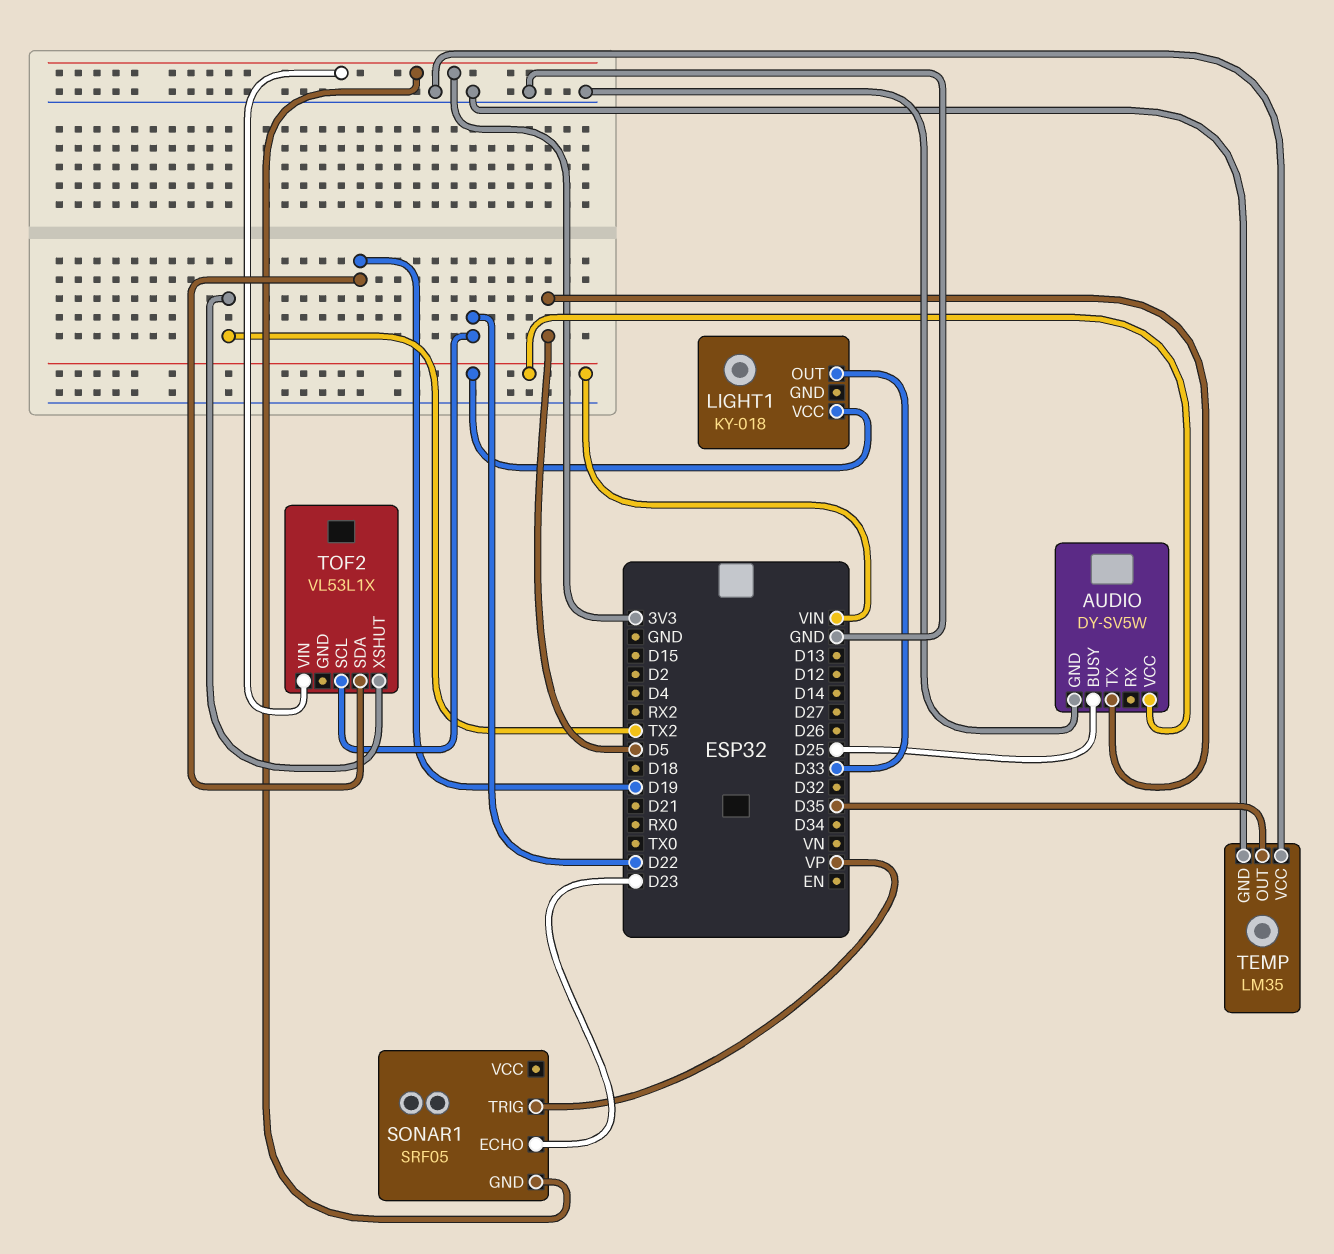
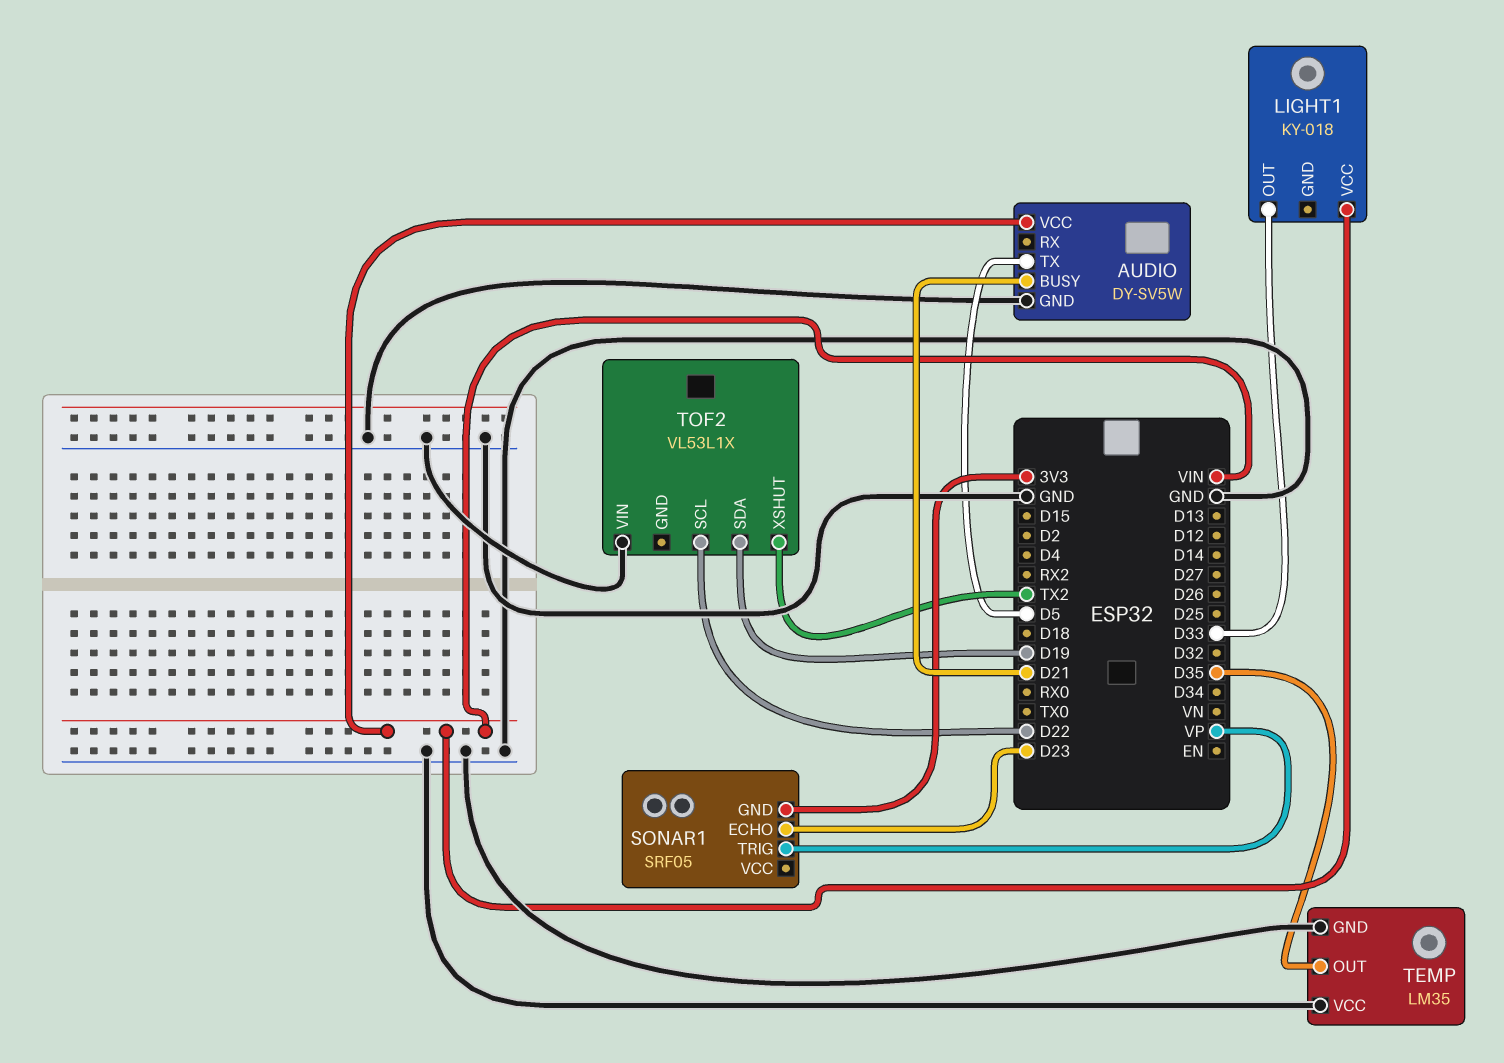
AUDIO pin BUSY: D25 -> D21
TOF2 pin VIN: 3V3 -> GND

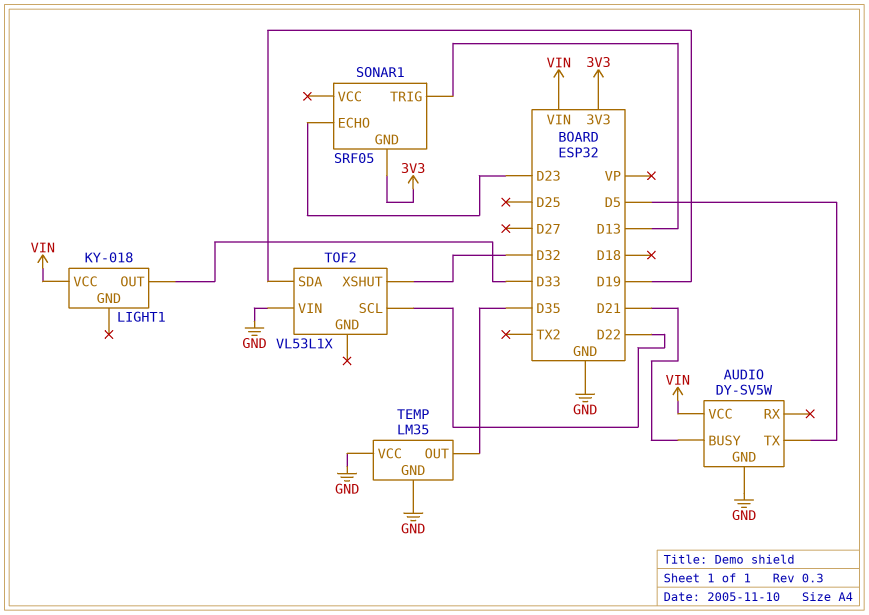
SONAR1 pin TRIG: VP -> D13
TOF2 pin XSHUT: TX2 -> D32

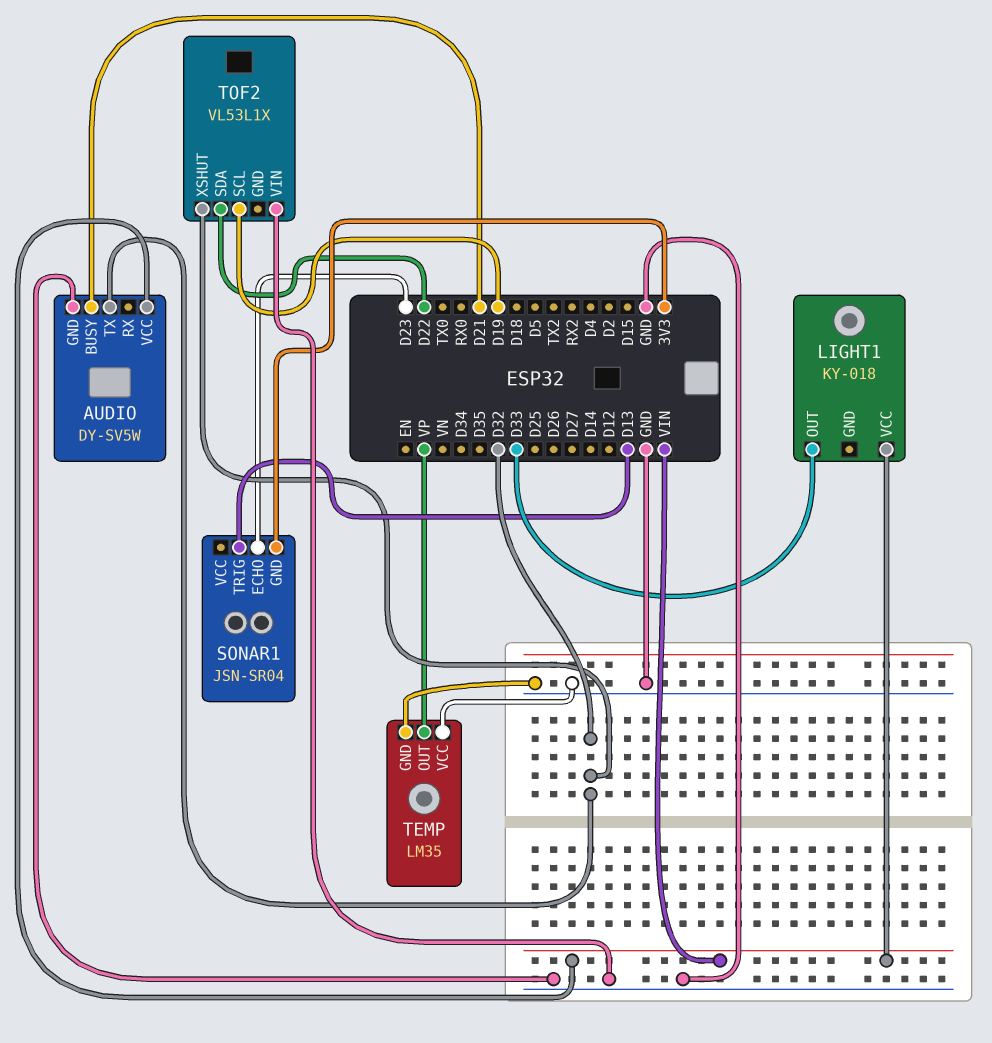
AUDIO pin TX: D5 -> D32
SONAR1: SRF05 -> JSN-SR04
TEMP pin OUT: D35 -> VP
TOF2 pin SCL: D22 -> D19
TOF2 pin SDA: D19 -> D22

